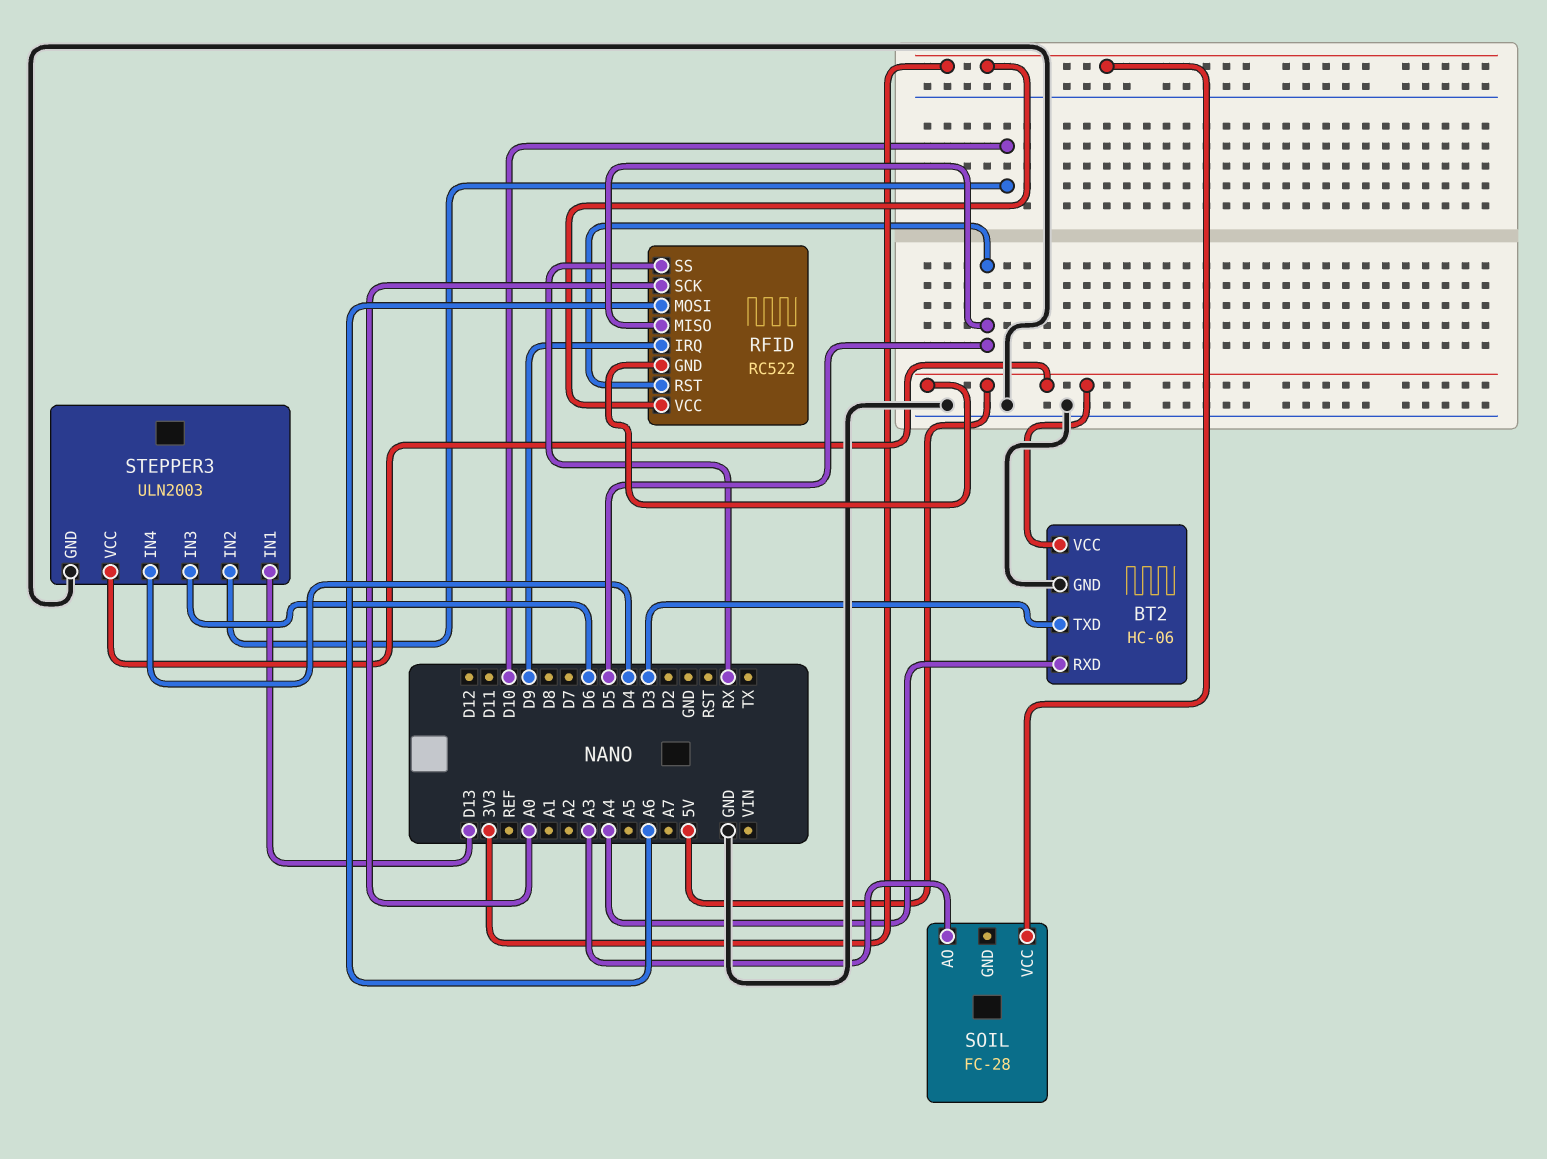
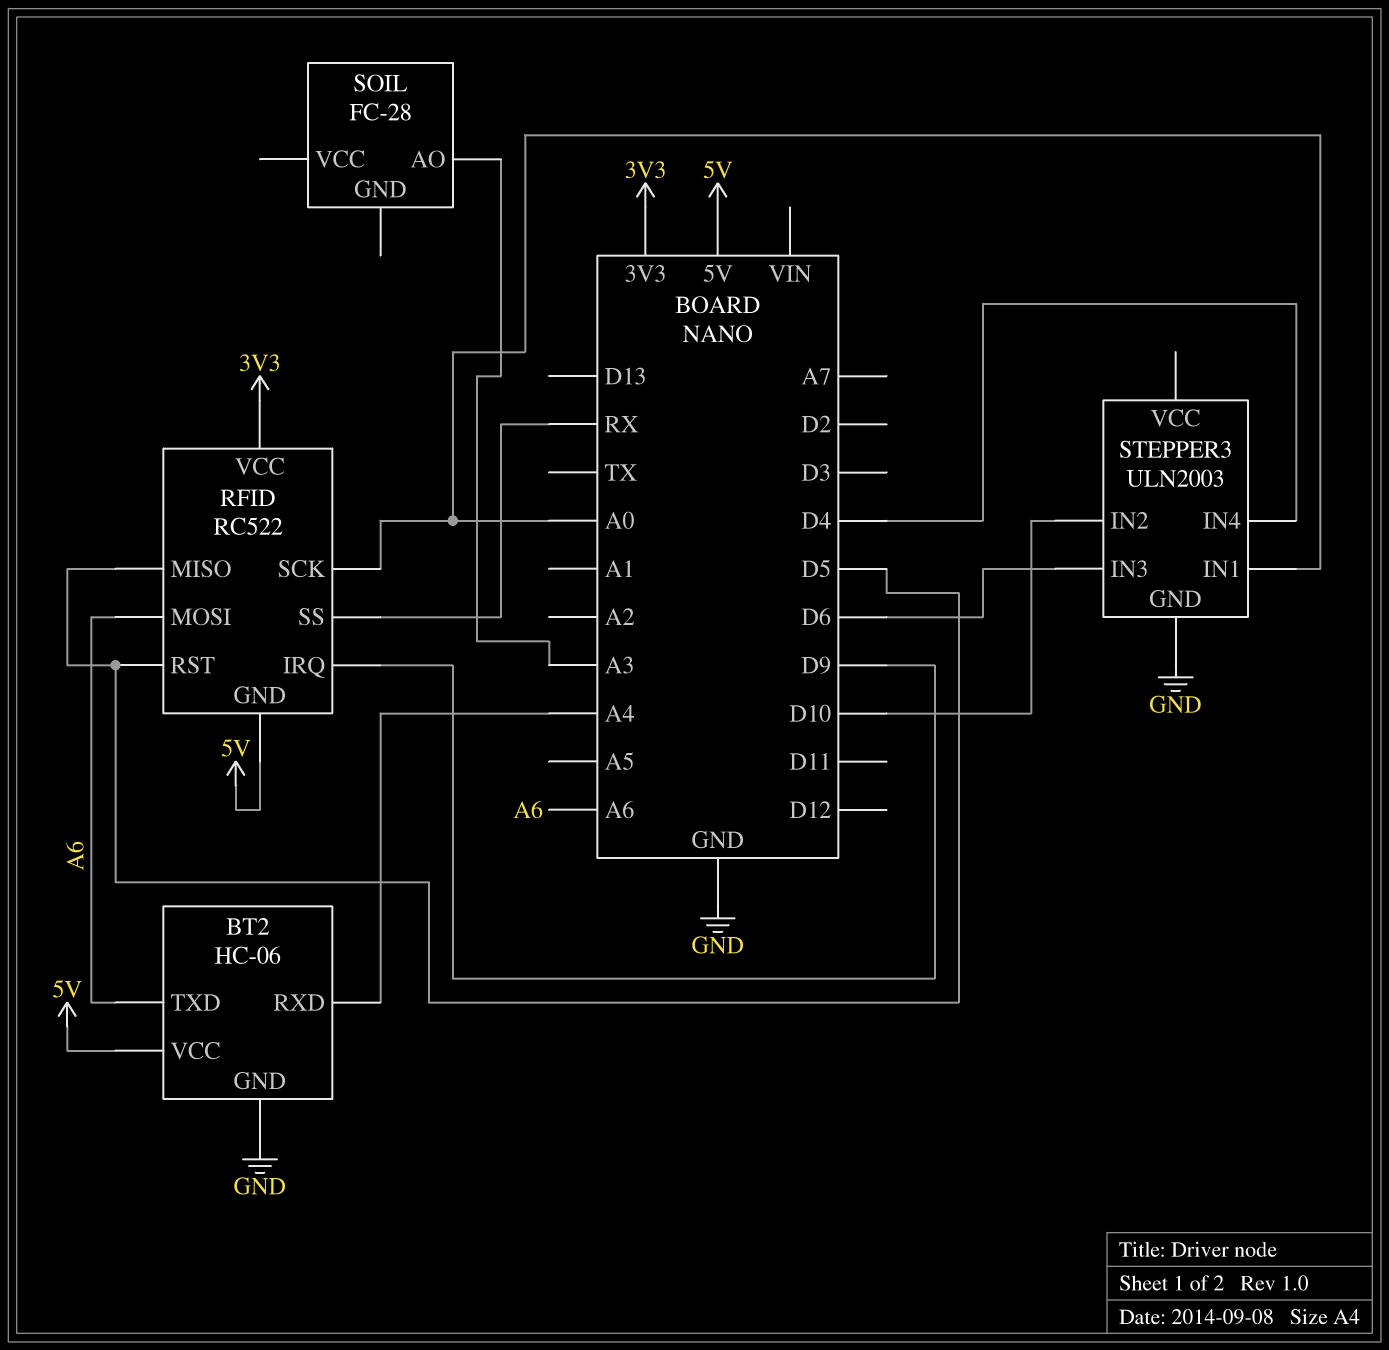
BT2 pin TXD: D3 -> A6
SOIL pin VCC: 3V3 -> none
STEPPER3 pin IN1: D13 -> A0
STEPPER3 pin VCC: 5V -> none

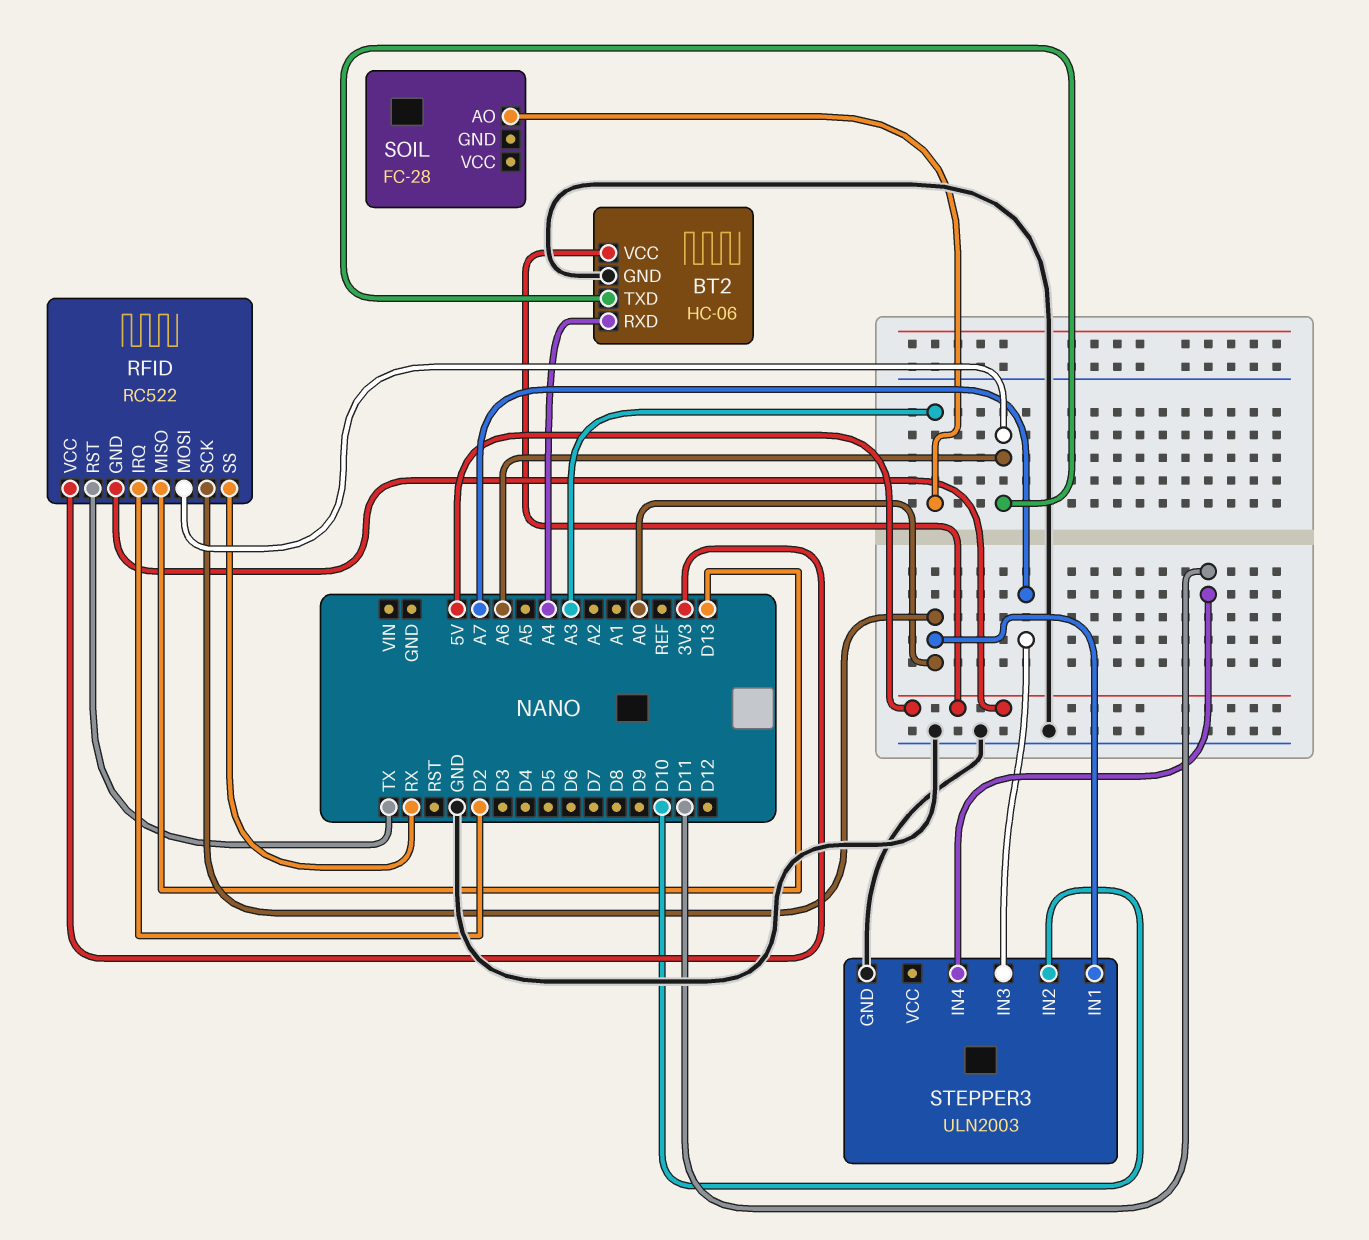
RFID pin IRQ: D9 -> D2
RFID pin MISO: D5 -> D13
RFID pin RST: D5 -> TX
STEPPER3 pin IN3: D6 -> A7
STEPPER3 pin IN4: D4 -> D11

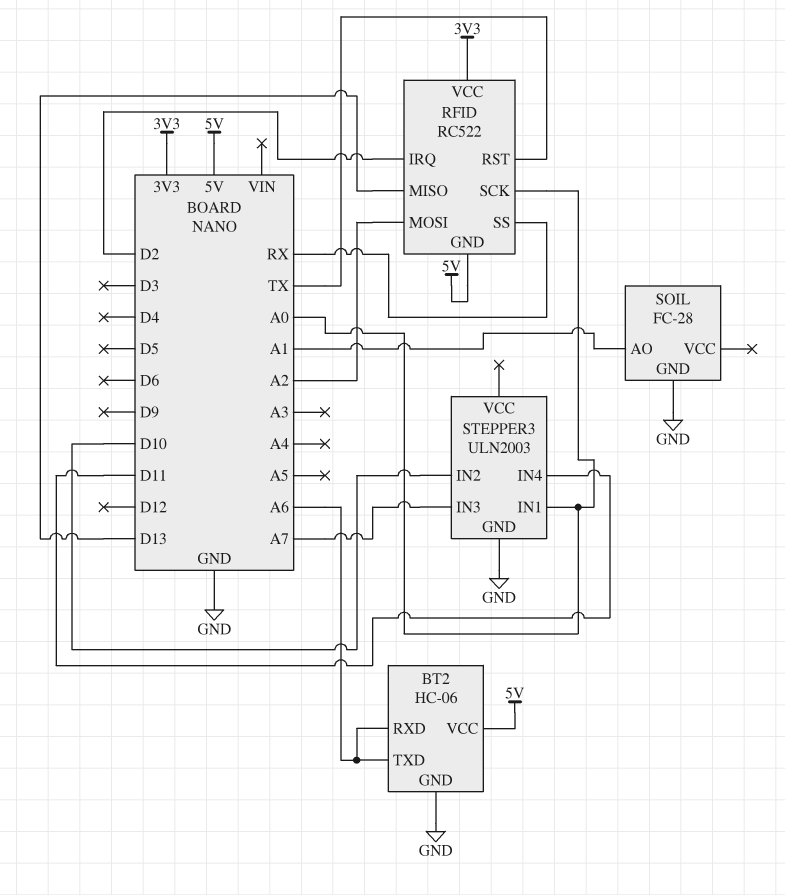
BT2 pin RXD: A4 -> A6
RFID pin MOSI: A6 -> A2
SOIL pin AO: A3 -> A1
SOIL pin GND: none -> GND

